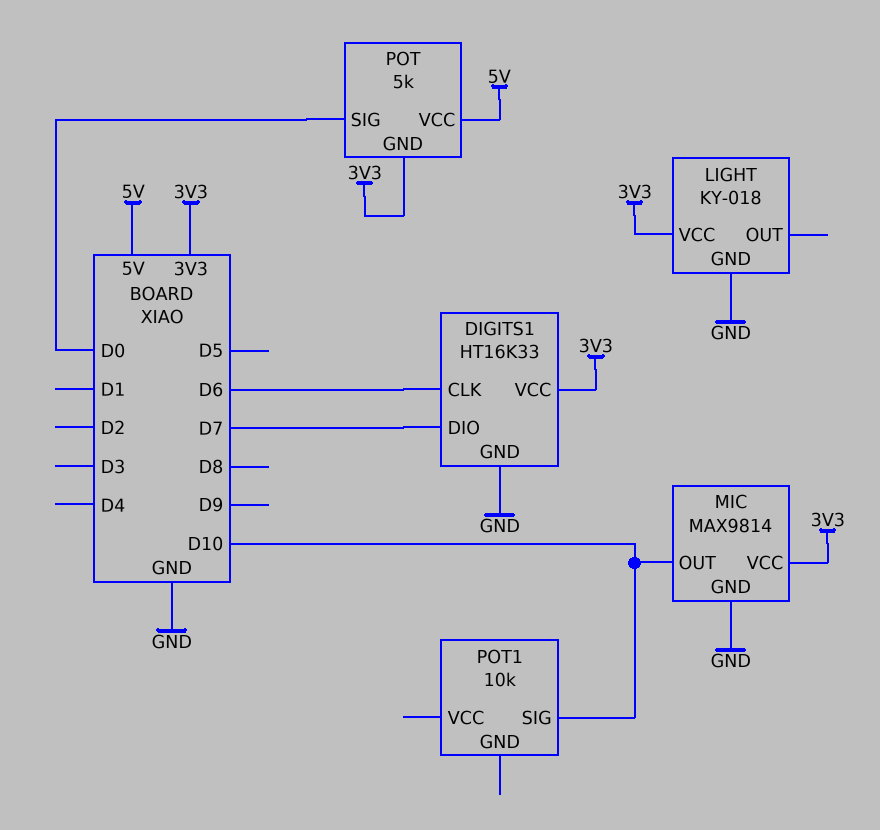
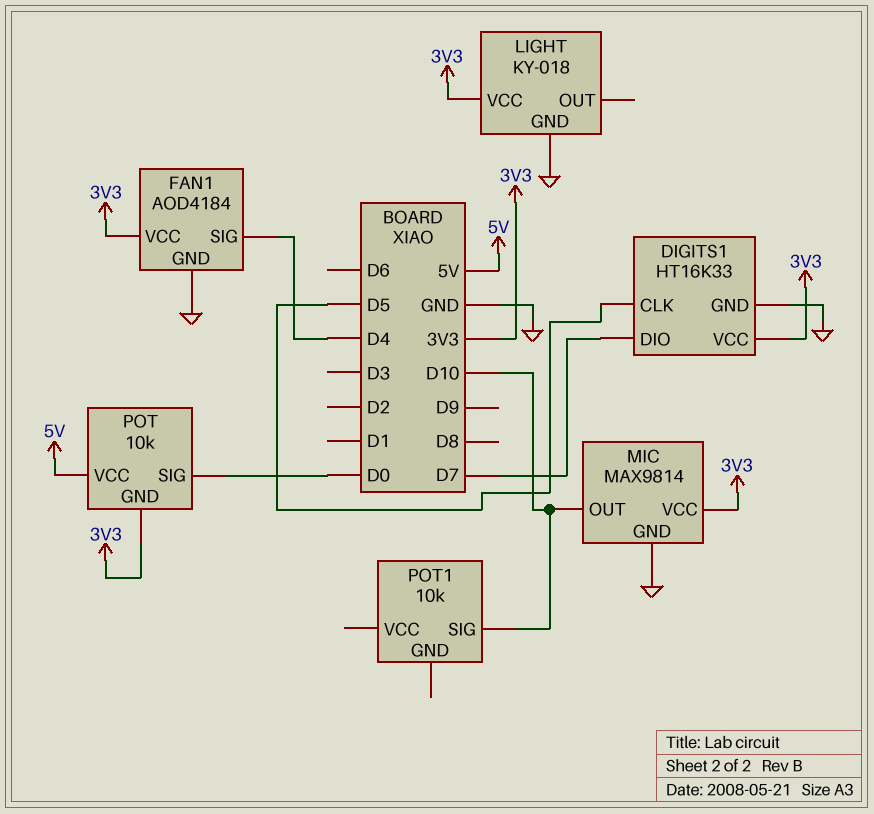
DIGITS1 pin CLK: D6 -> D5
FAN1: none -> AOD4184
FAN1 pin GND: none -> GND
FAN1 pin SIG: none -> D4
FAN1 pin VCC: none -> 3V3
POT: 5k -> 10k

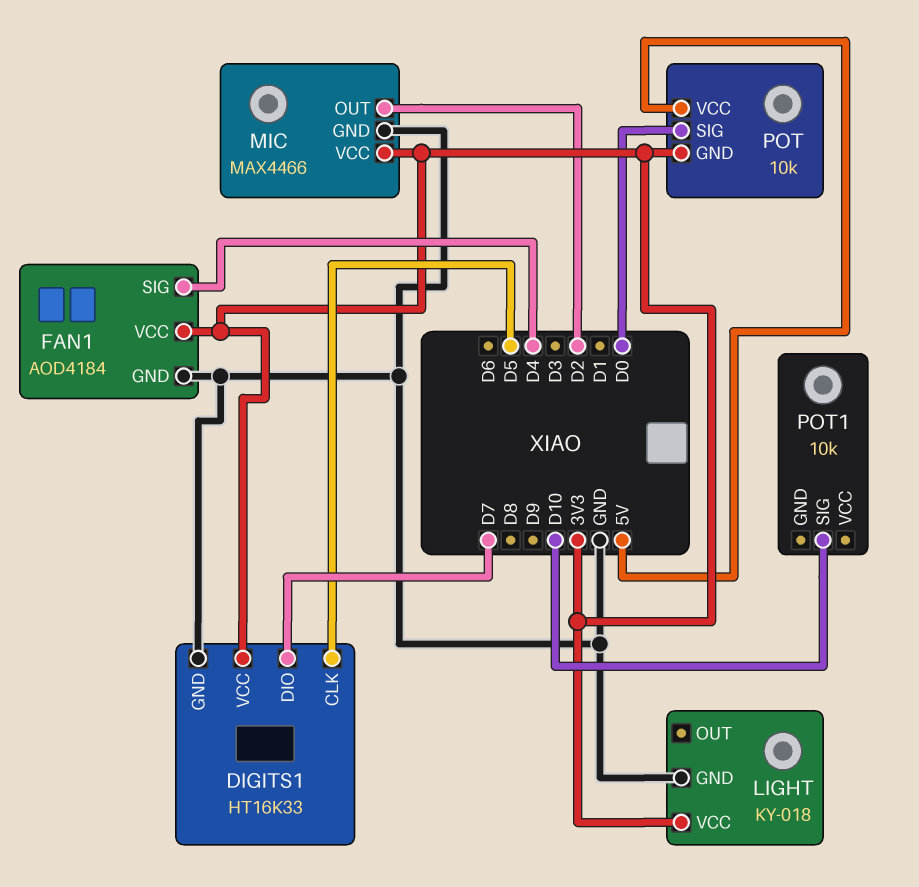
MIC: MAX9814 -> MAX4466
MIC pin OUT: D10 -> D2

